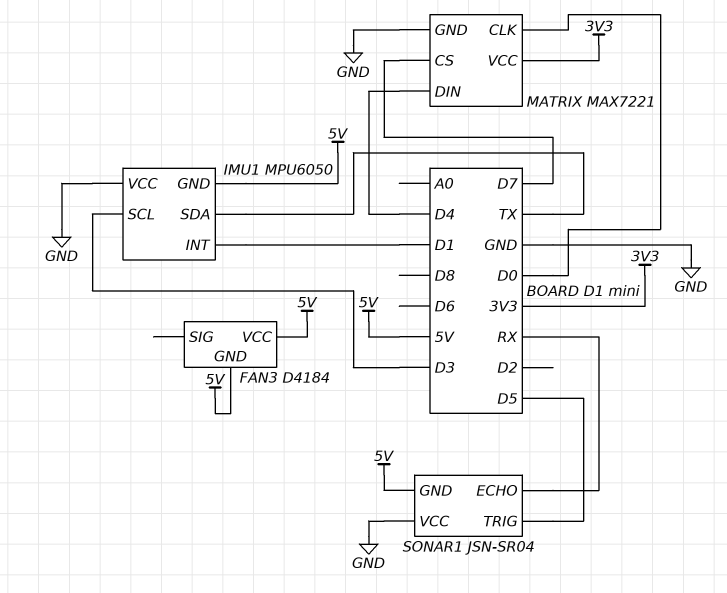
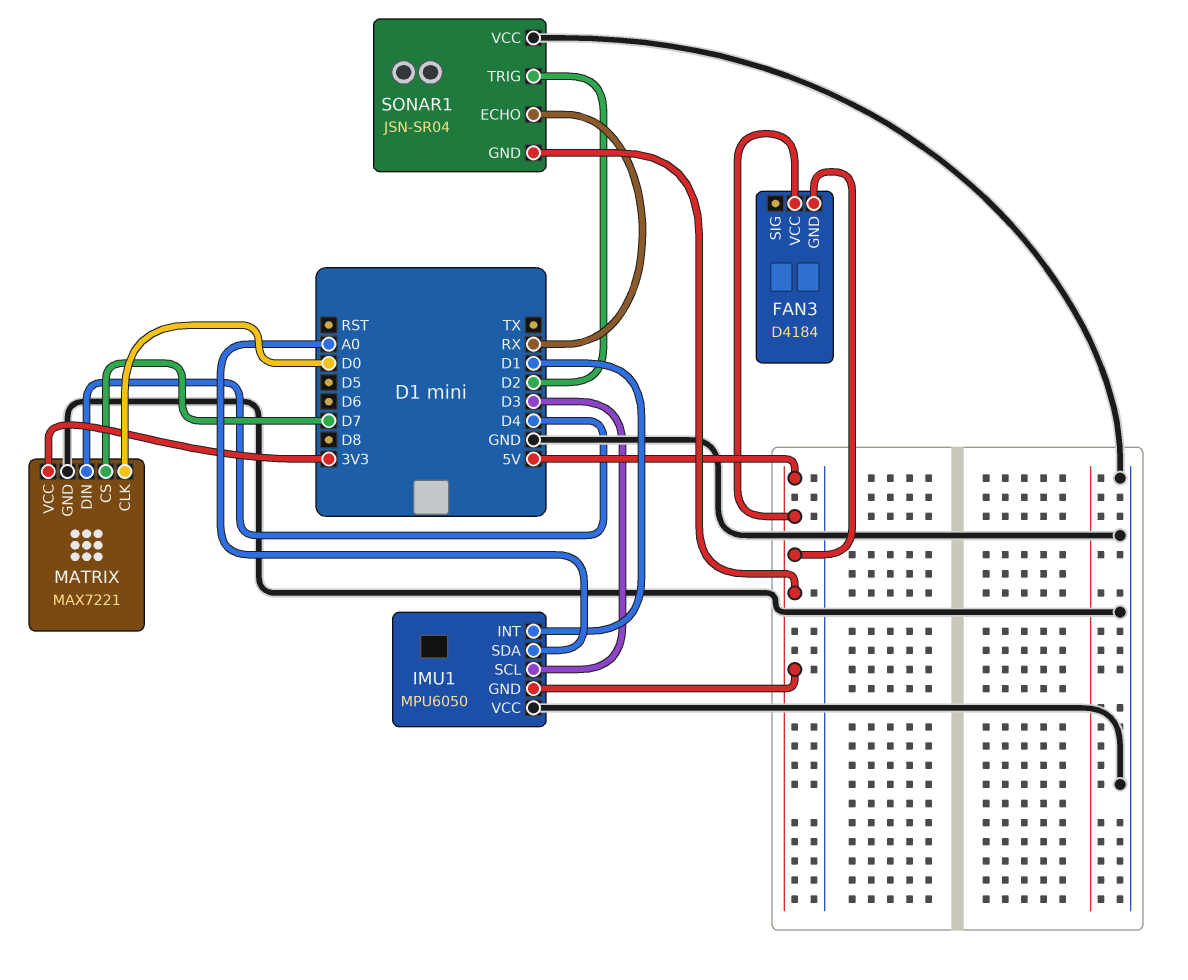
IMU1 pin SDA: TX -> A0
SONAR1 pin TRIG: D5 -> D2

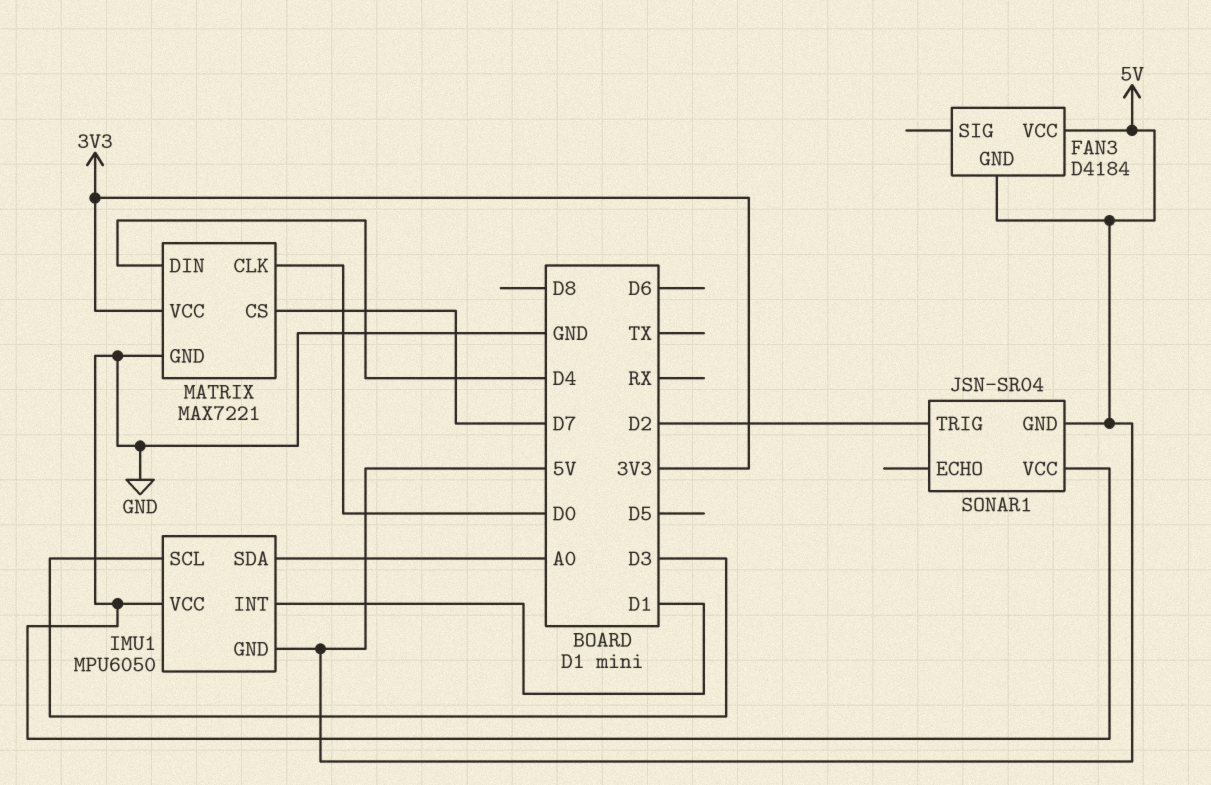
SONAR1 pin ECHO: RX -> none

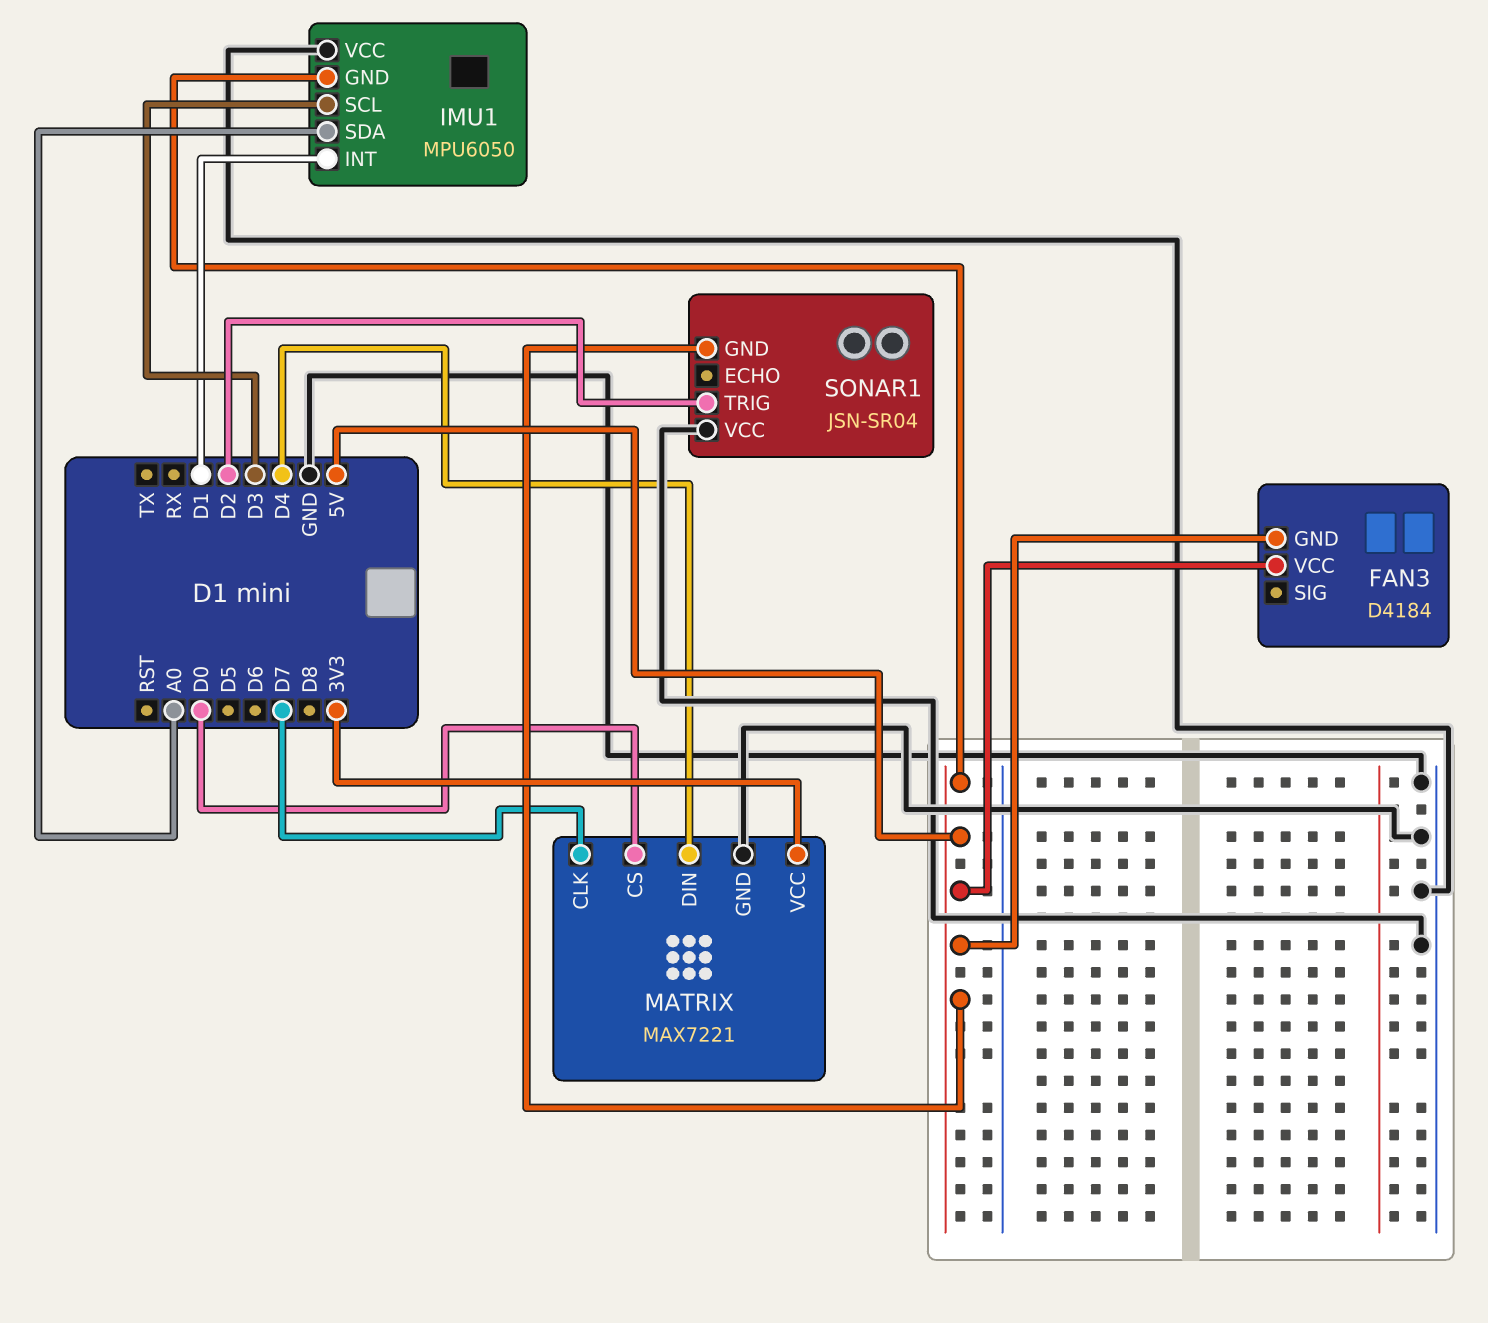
MATRIX pin CLK: D0 -> D7
MATRIX pin CS: D7 -> D0

